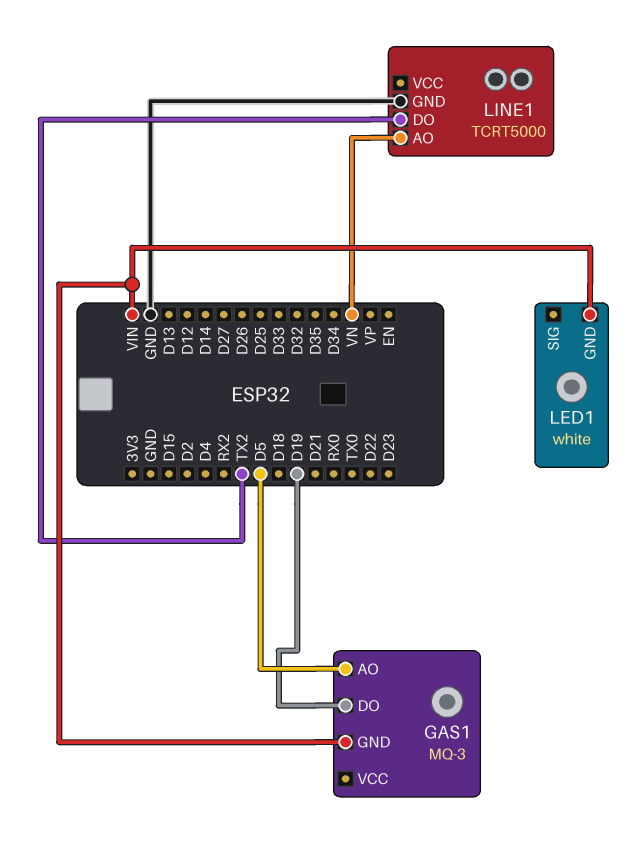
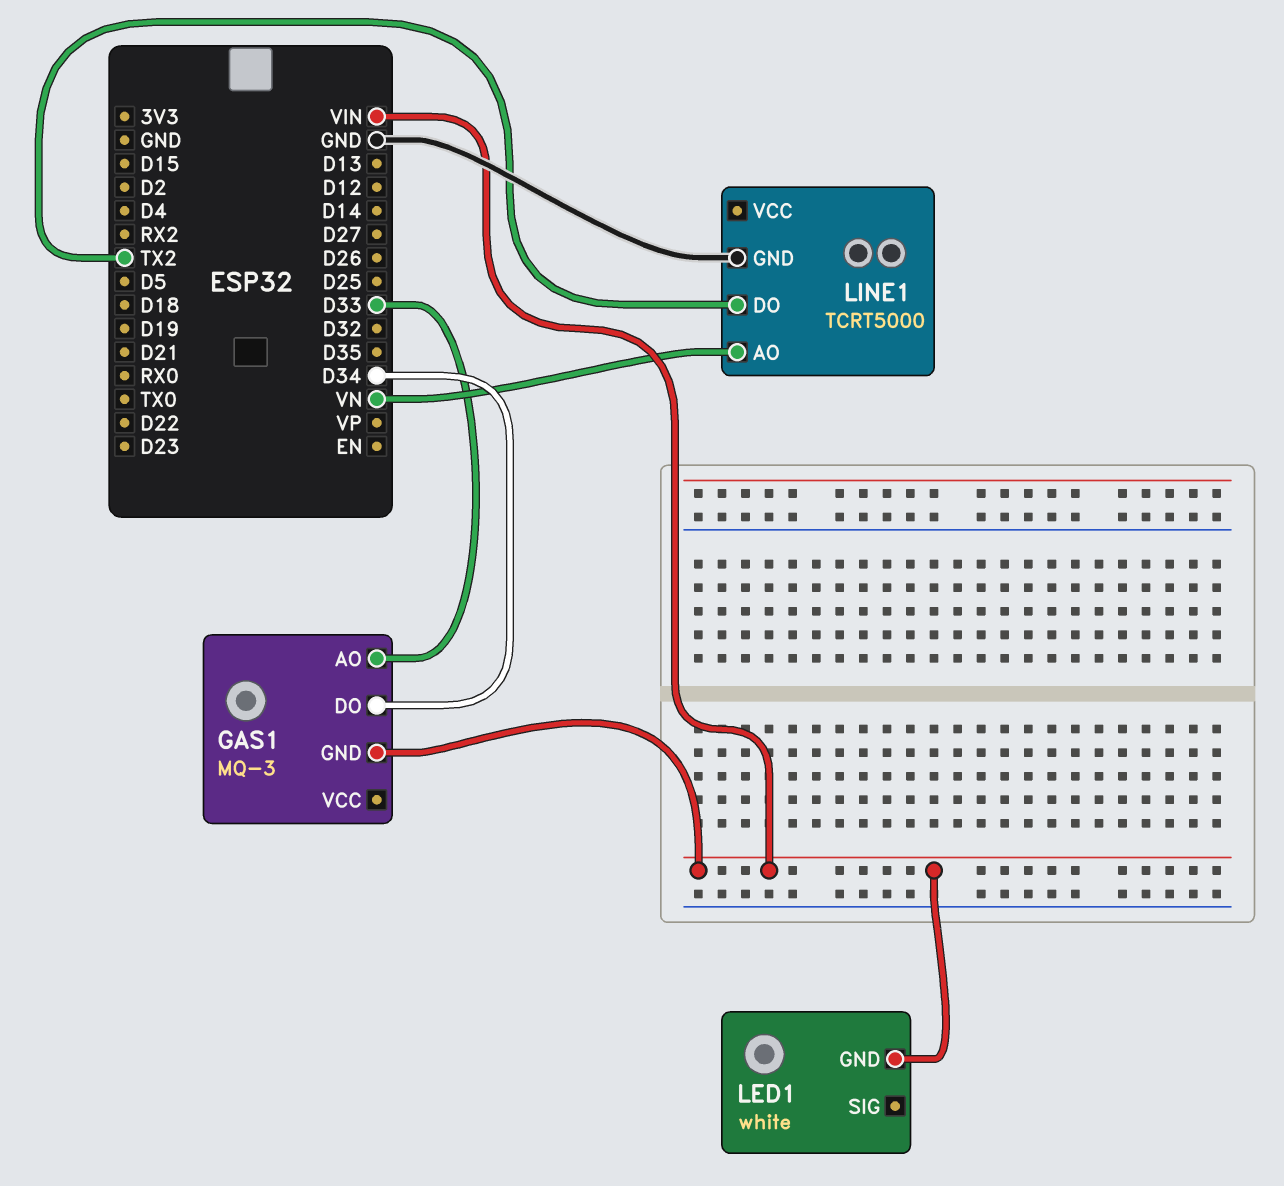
GAS1 pin AO: D5 -> D33
GAS1 pin DO: D19 -> D34

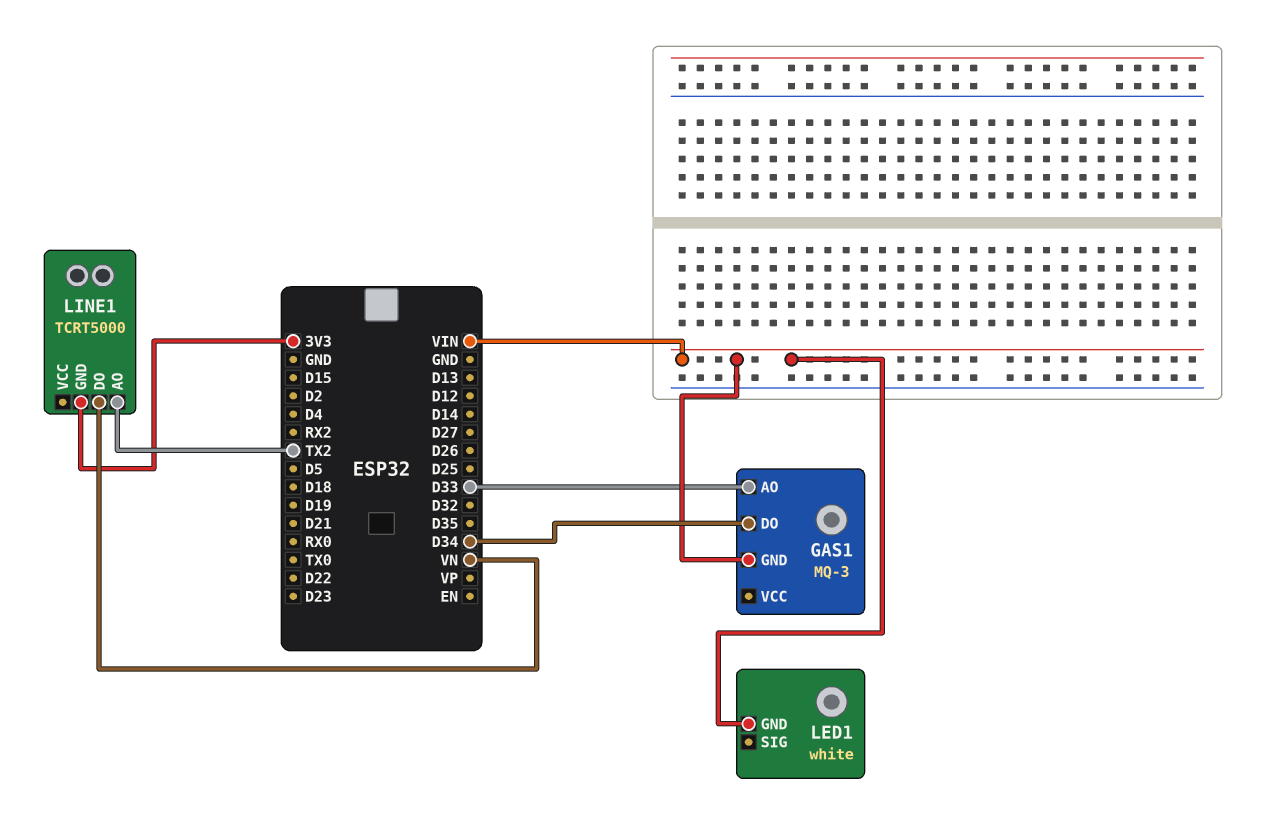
LINE1 pin AO: VN -> TX2
LINE1 pin DO: TX2 -> VN
LINE1 pin GND: GND -> 3V3

